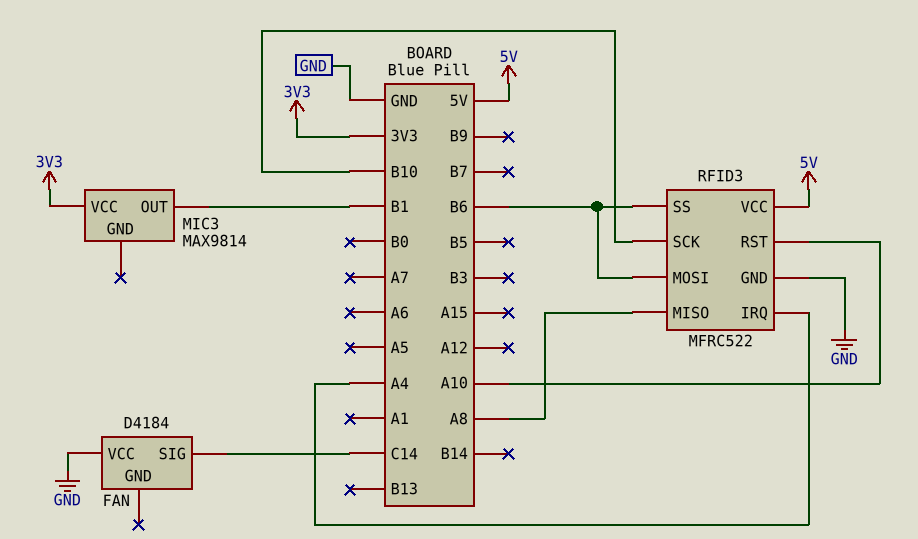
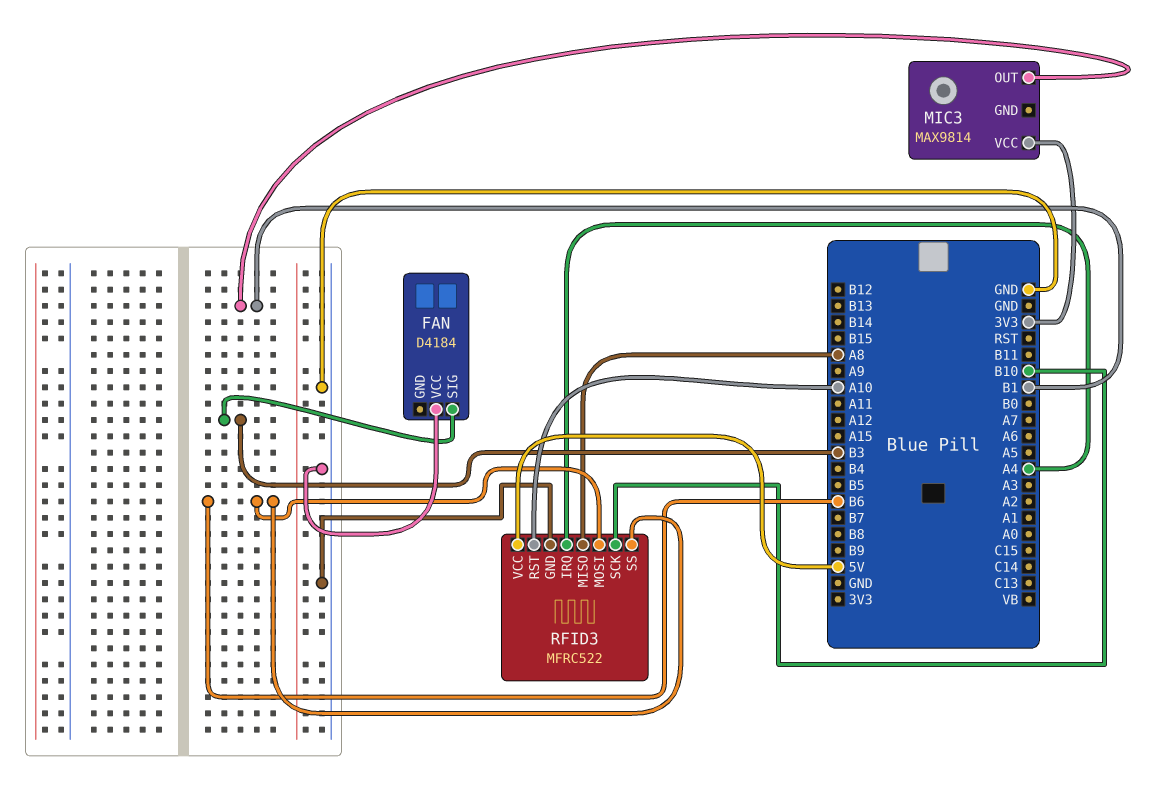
FAN pin SIG: C14 -> B3

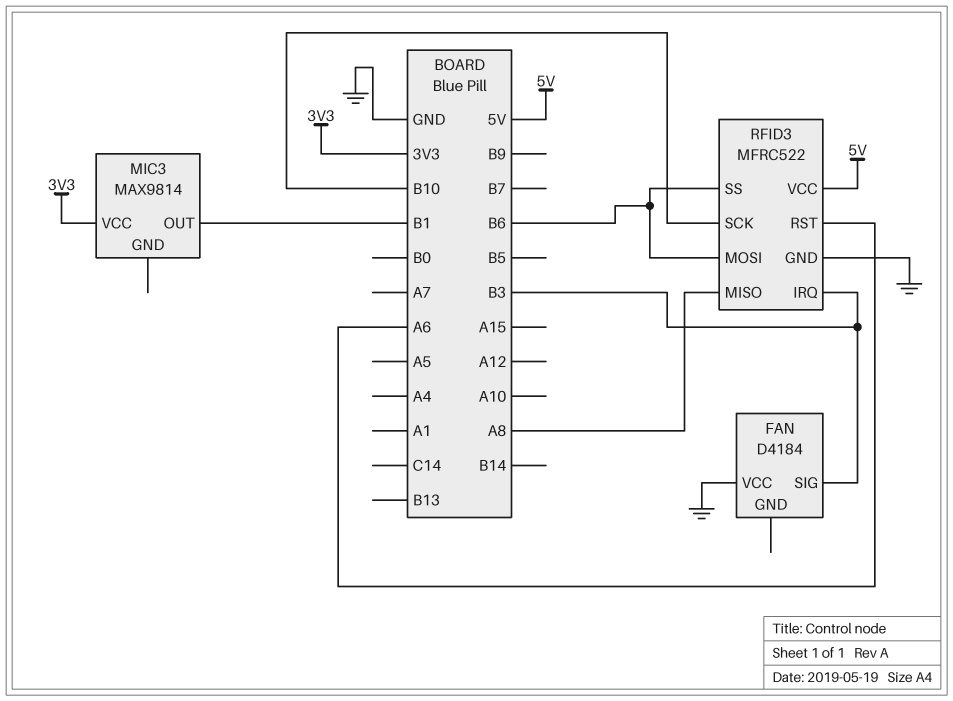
RFID3 pin IRQ: A4 -> B3
RFID3 pin RST: A10 -> A6

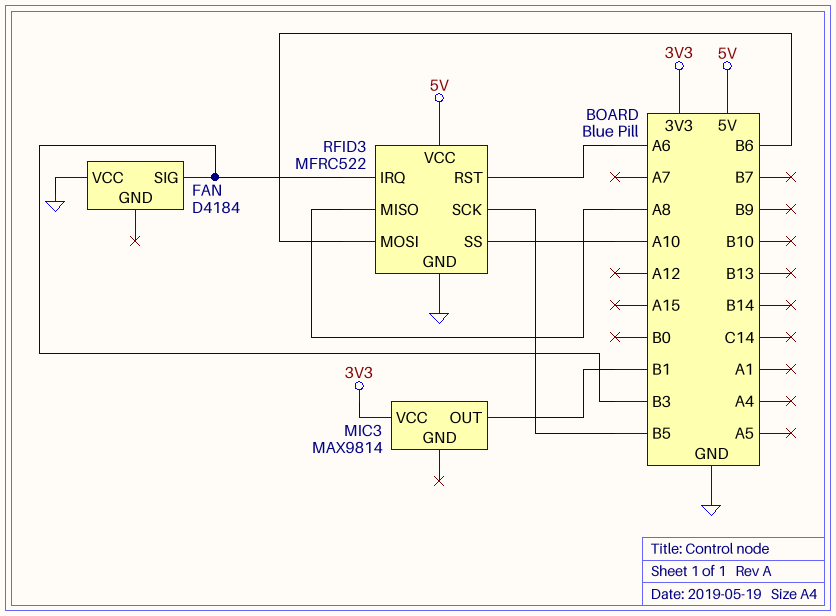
RFID3 pin SCK: B10 -> B5
RFID3 pin SS: B6 -> A10

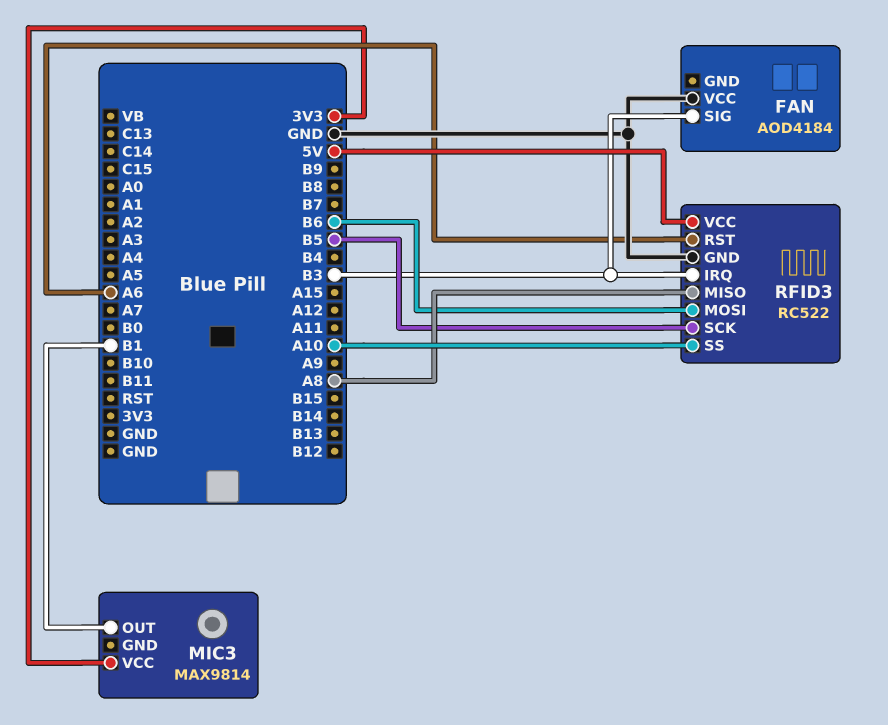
FAN: D4184 -> AOD4184
RFID3: MFRC522 -> RC522

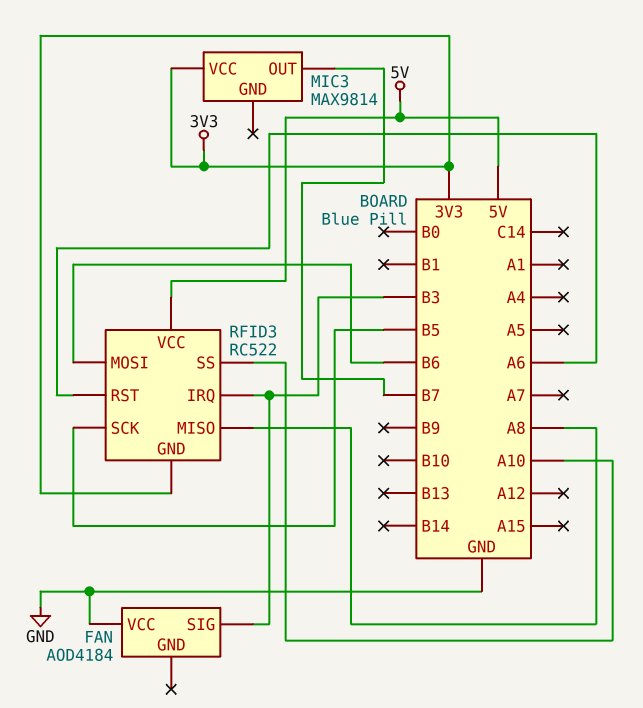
MIC3 pin OUT: B1 -> B7
RFID3 pin GND: GND -> 3V3

